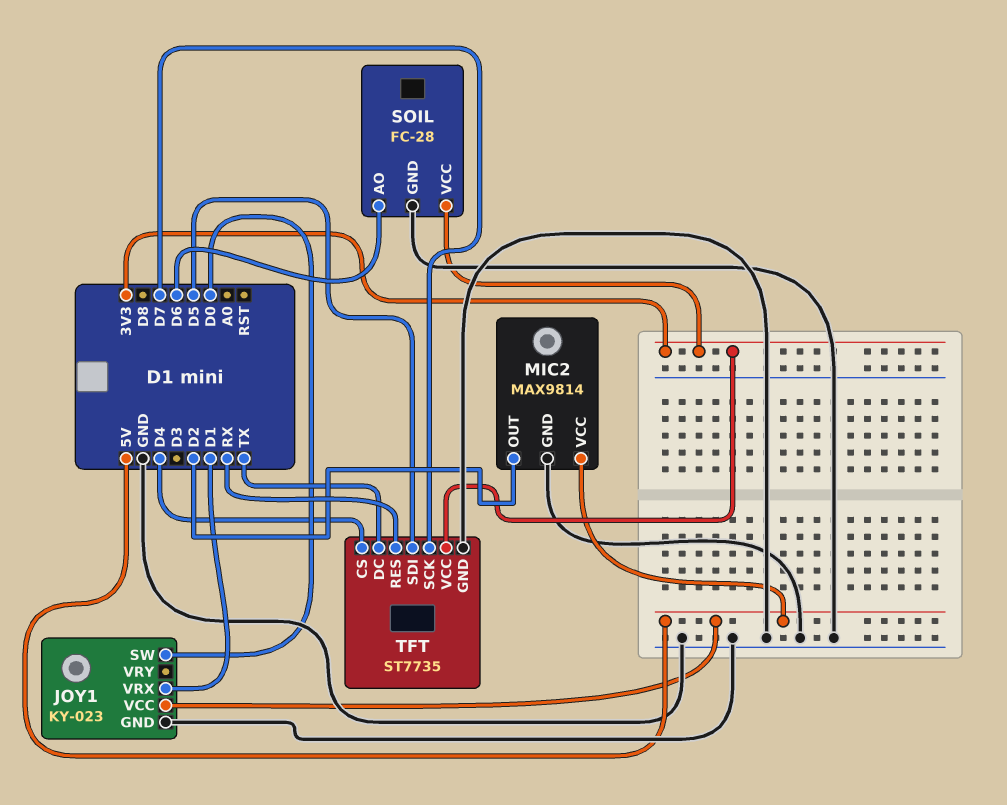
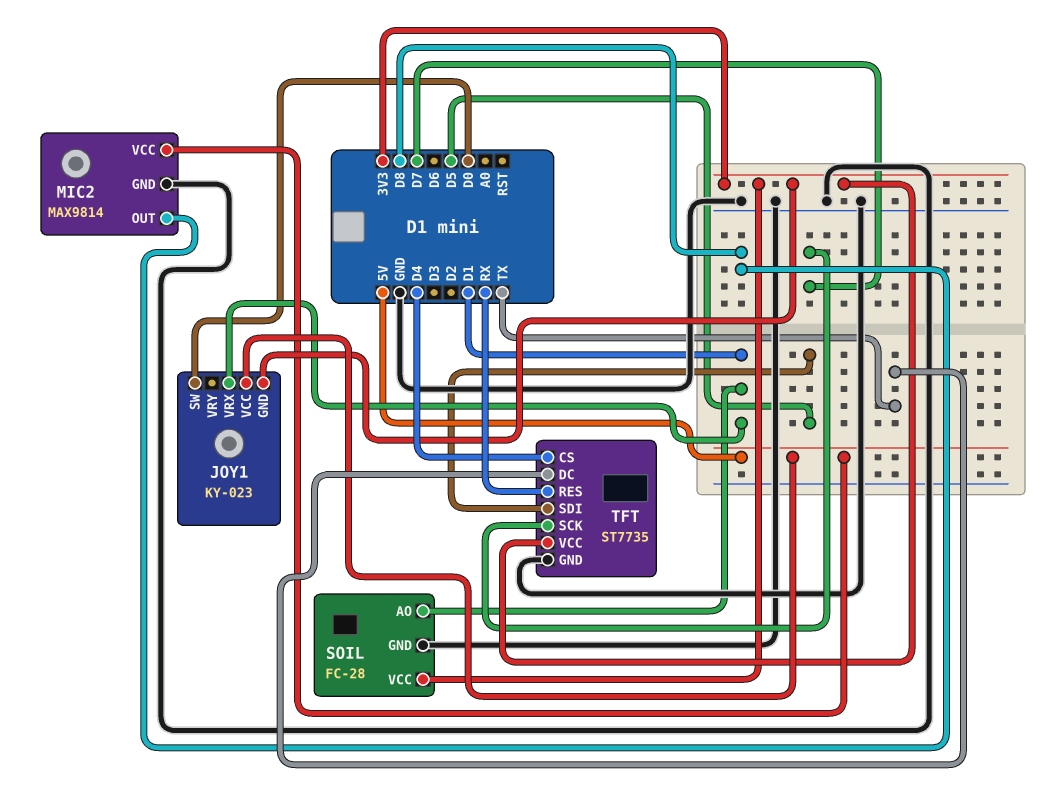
JOY1 pin GND: GND -> 3V3
MIC2 pin OUT: D2 -> D8
SOIL pin AO: D6 -> D1

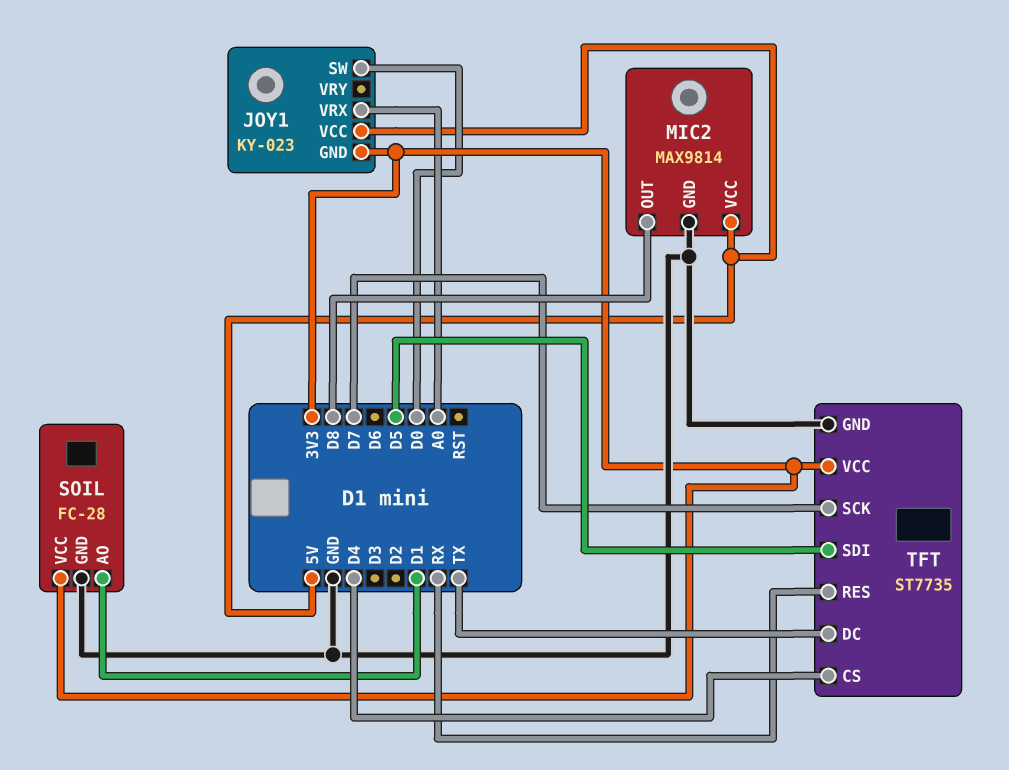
JOY1 pin VRX: D1 -> A0

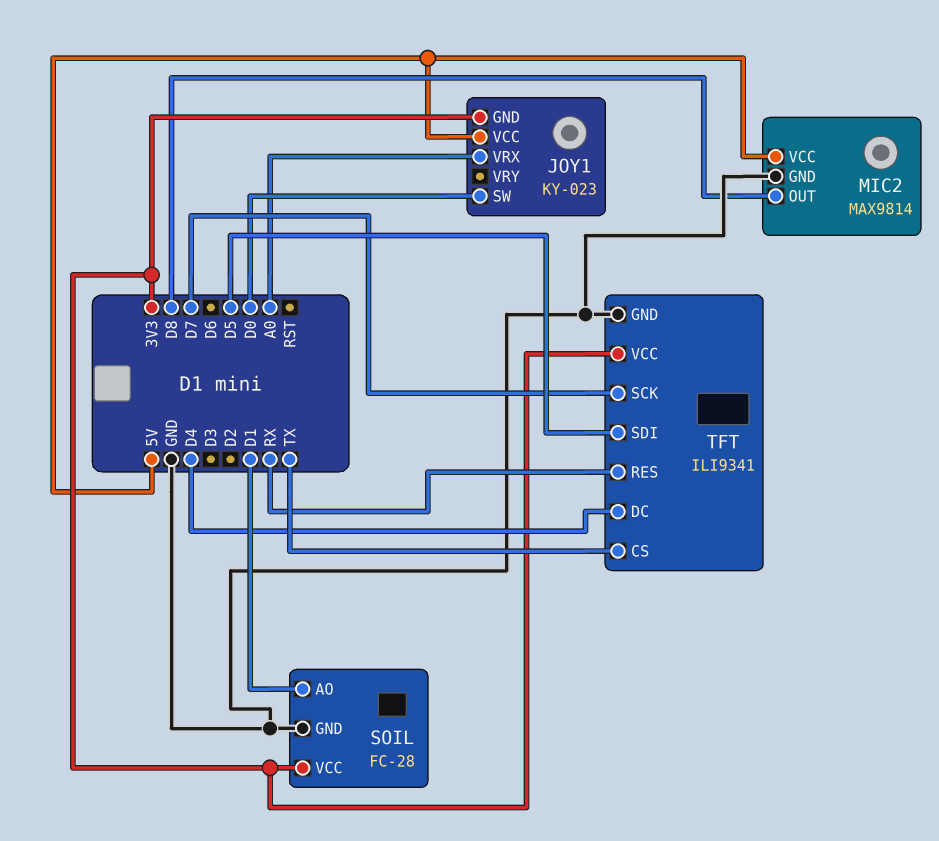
TFT: ST7735 -> ILI9341
TFT pin CS: D4 -> TX
TFT pin DC: TX -> D4

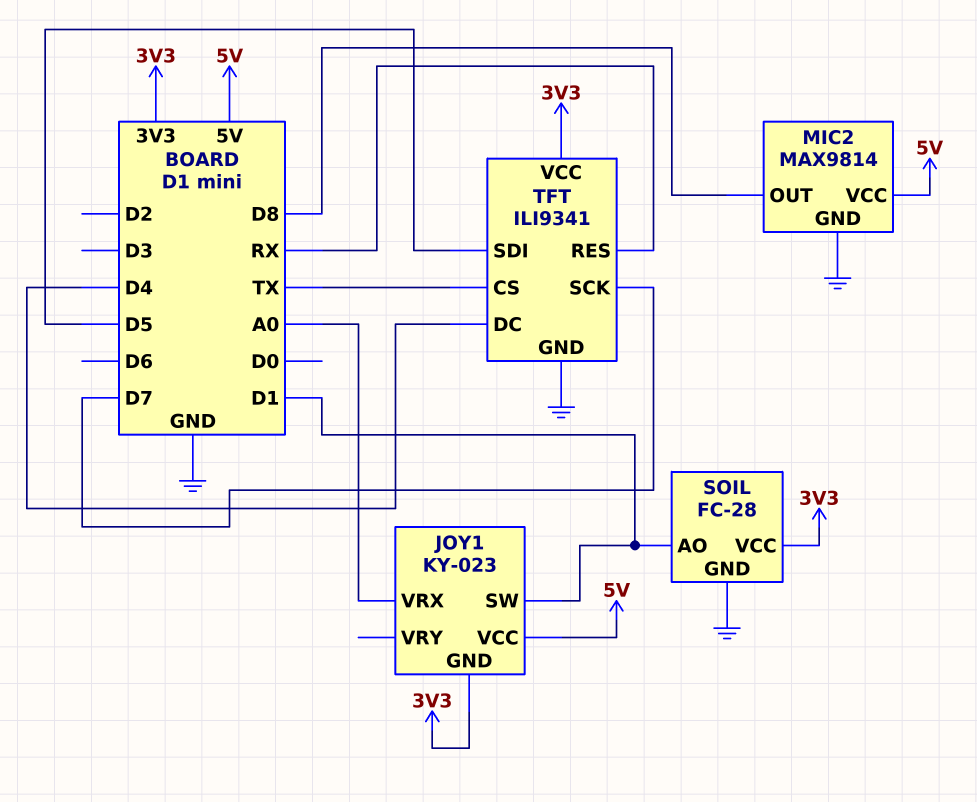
JOY1 pin SW: D0 -> D1

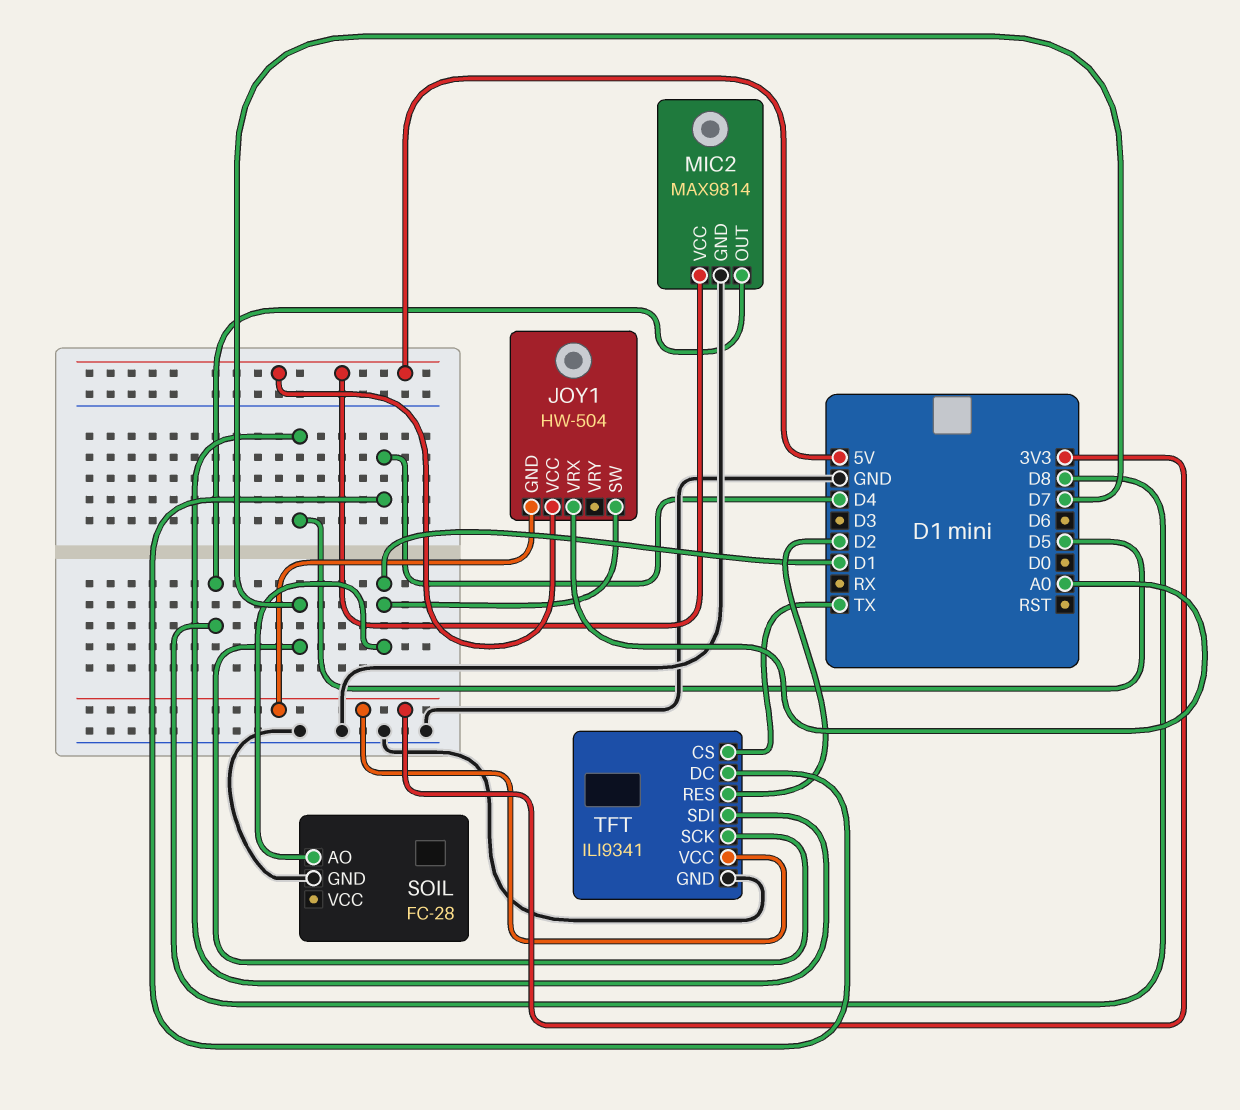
JOY1: KY-023 -> HW-504
SOIL pin VCC: 3V3 -> none
TFT pin RES: RX -> D2

